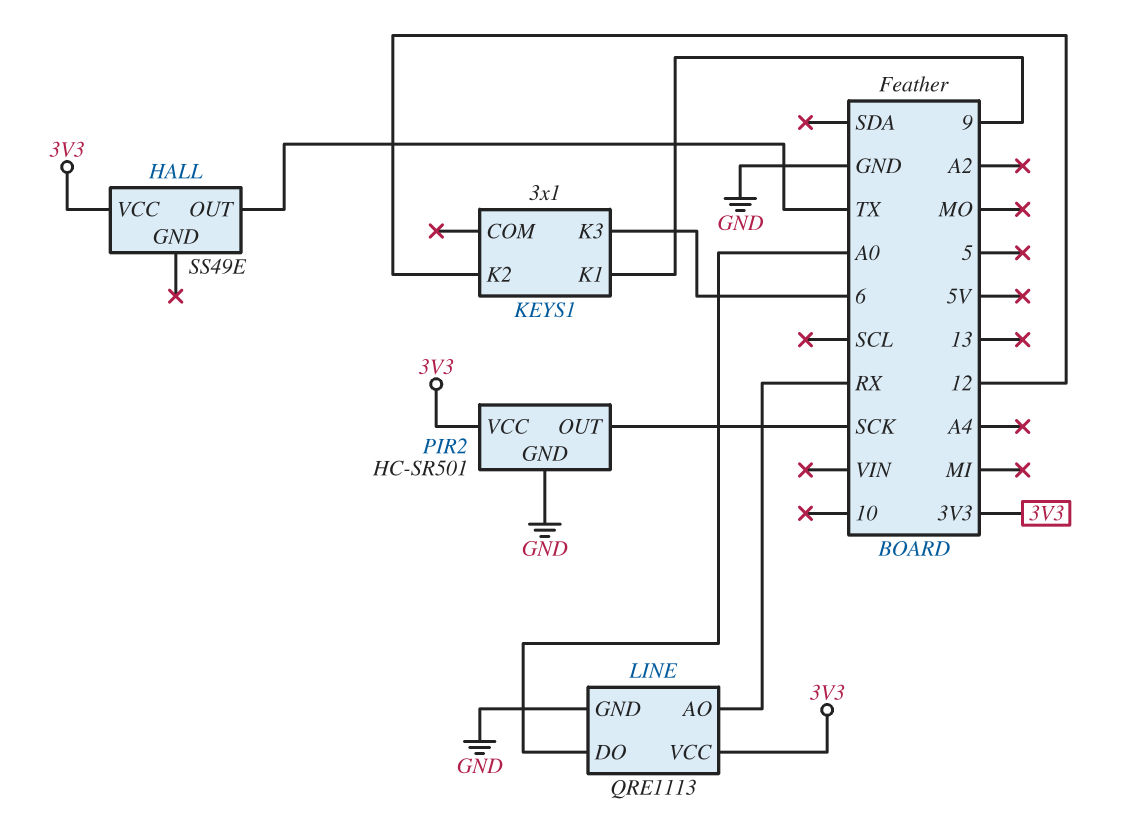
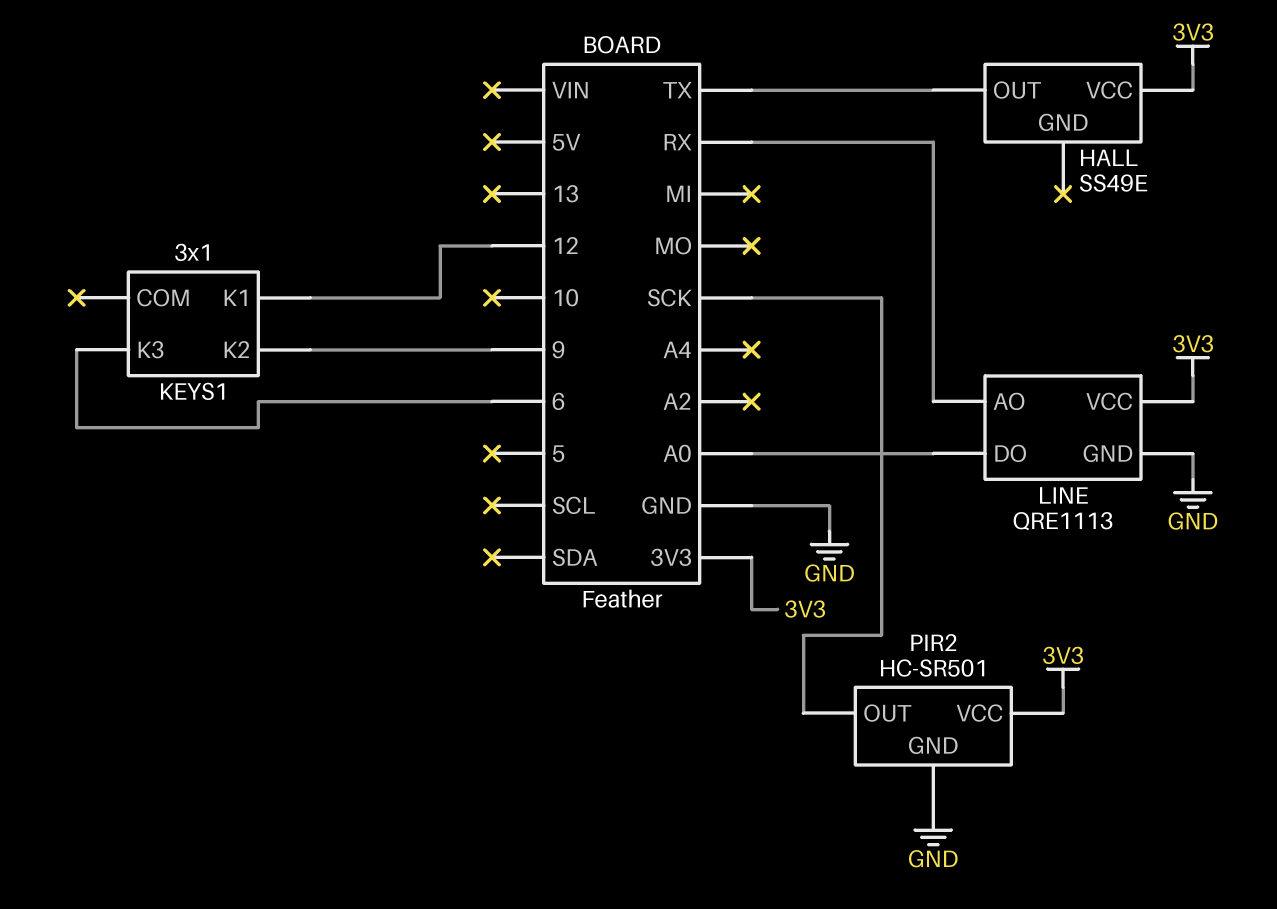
KEYS1 pin K1: 9 -> 12
KEYS1 pin K2: 12 -> 9

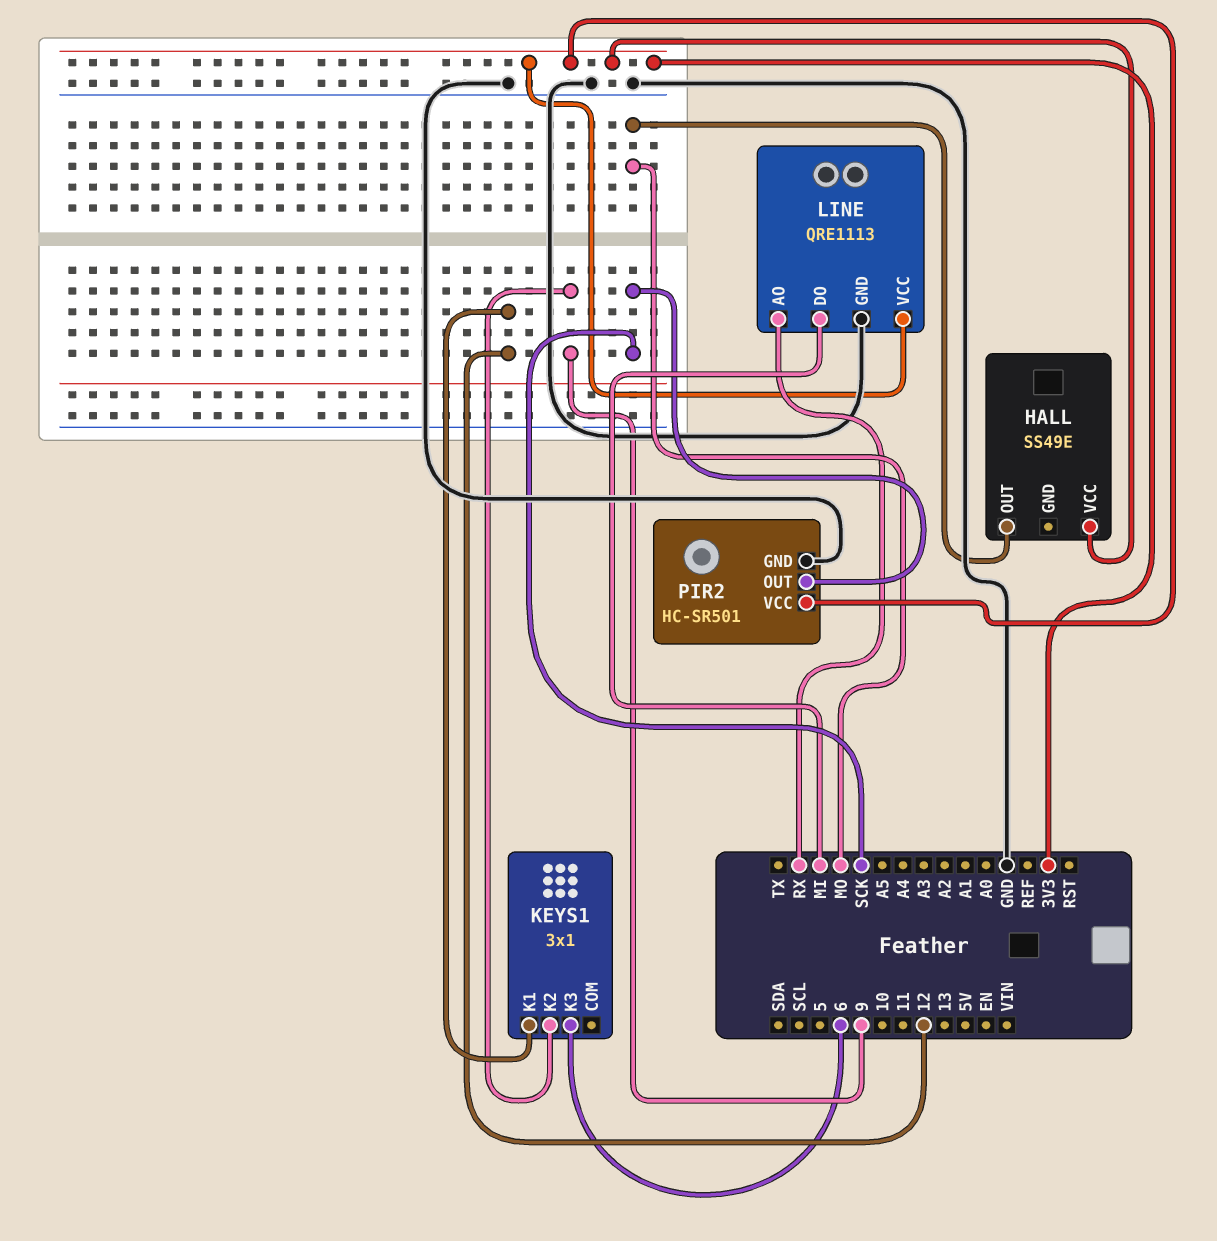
HALL pin OUT: TX -> MO
LINE pin DO: A0 -> MI

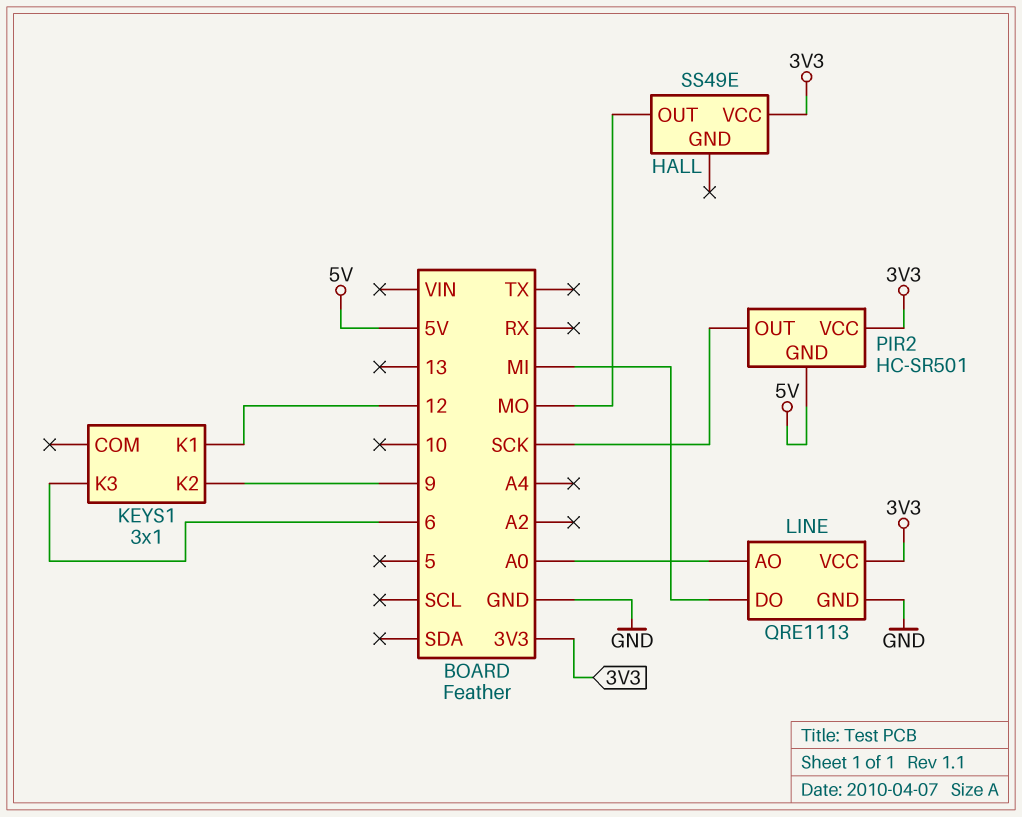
LINE pin AO: RX -> A0
PIR2 pin GND: GND -> 5V

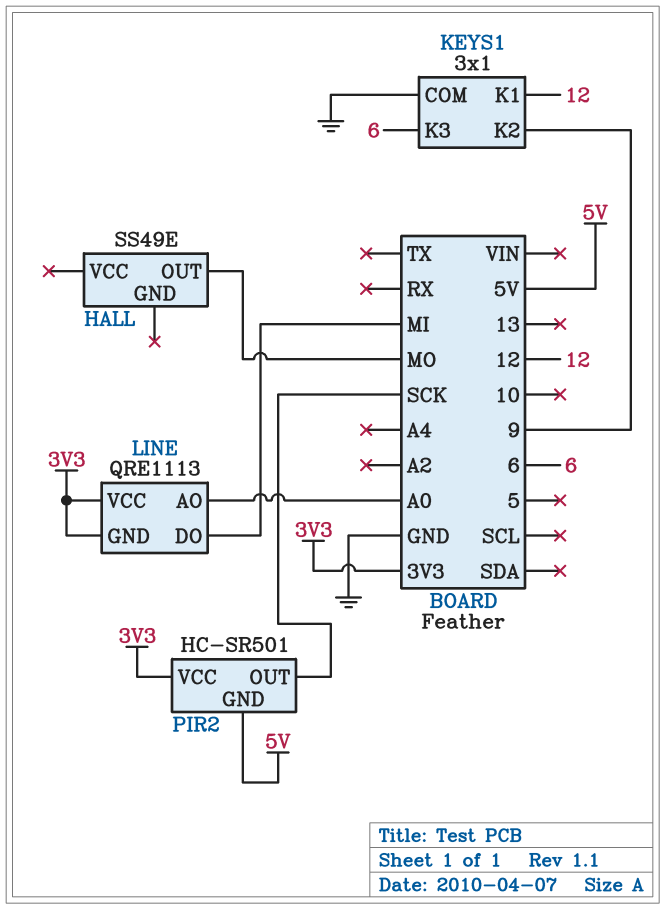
HALL pin VCC: 3V3 -> none
KEYS1 pin COM: none -> GND
LINE pin GND: GND -> 3V3

